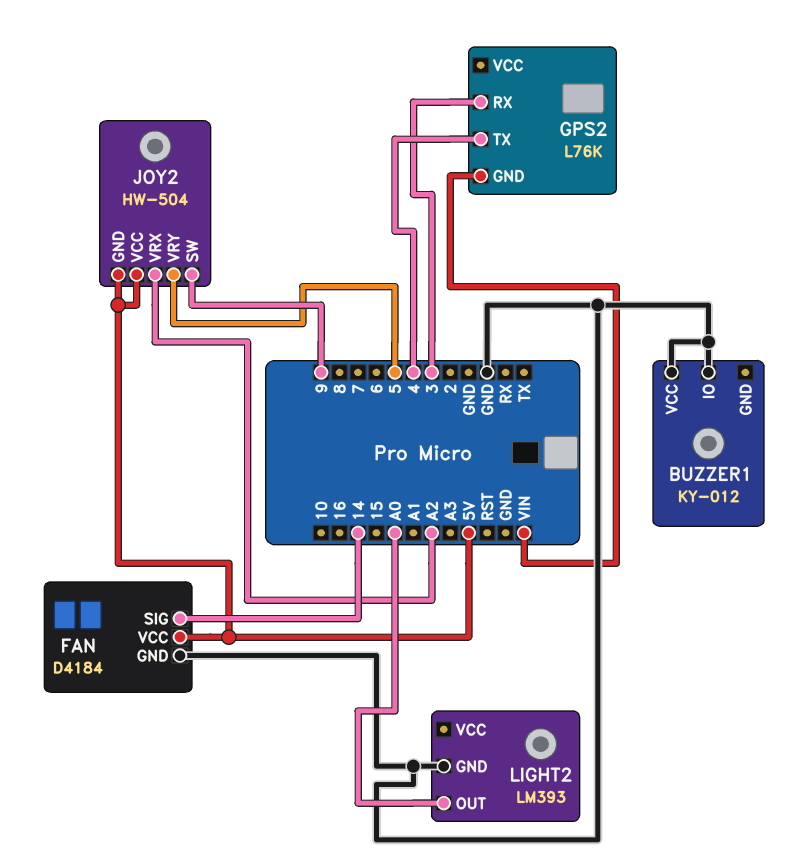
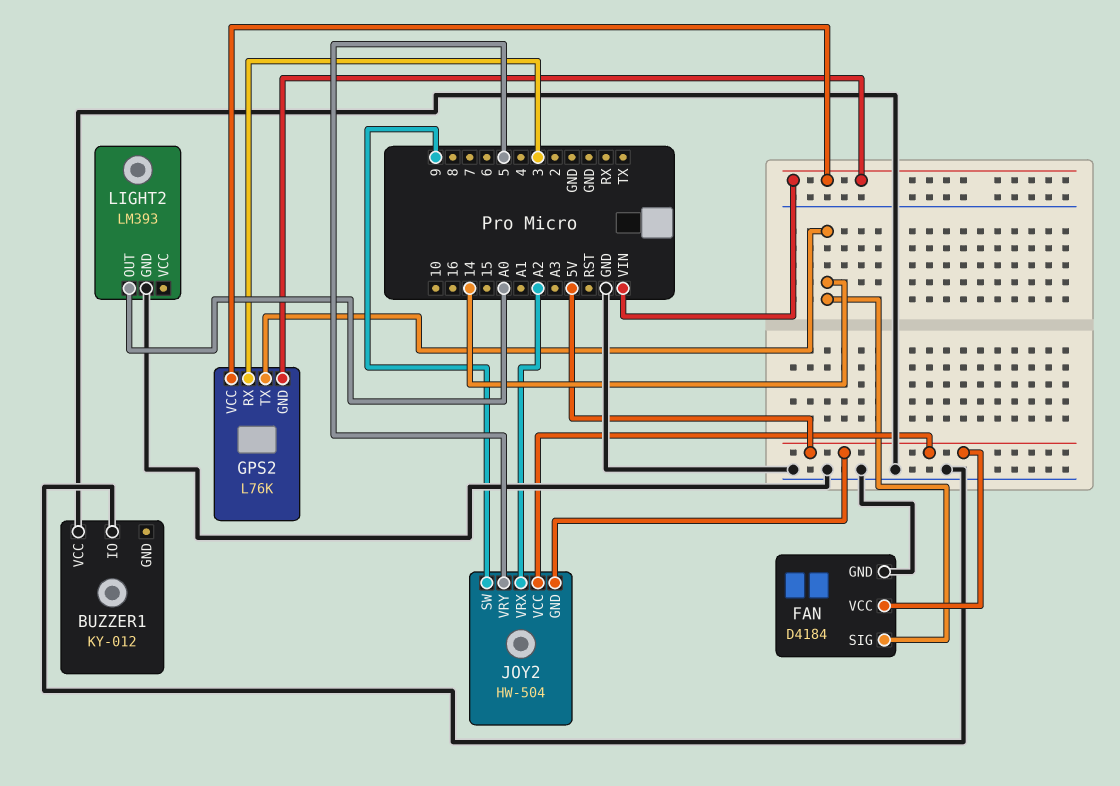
GPS2 pin TX: 4 -> 14
GPS2 pin VCC: none -> VIN

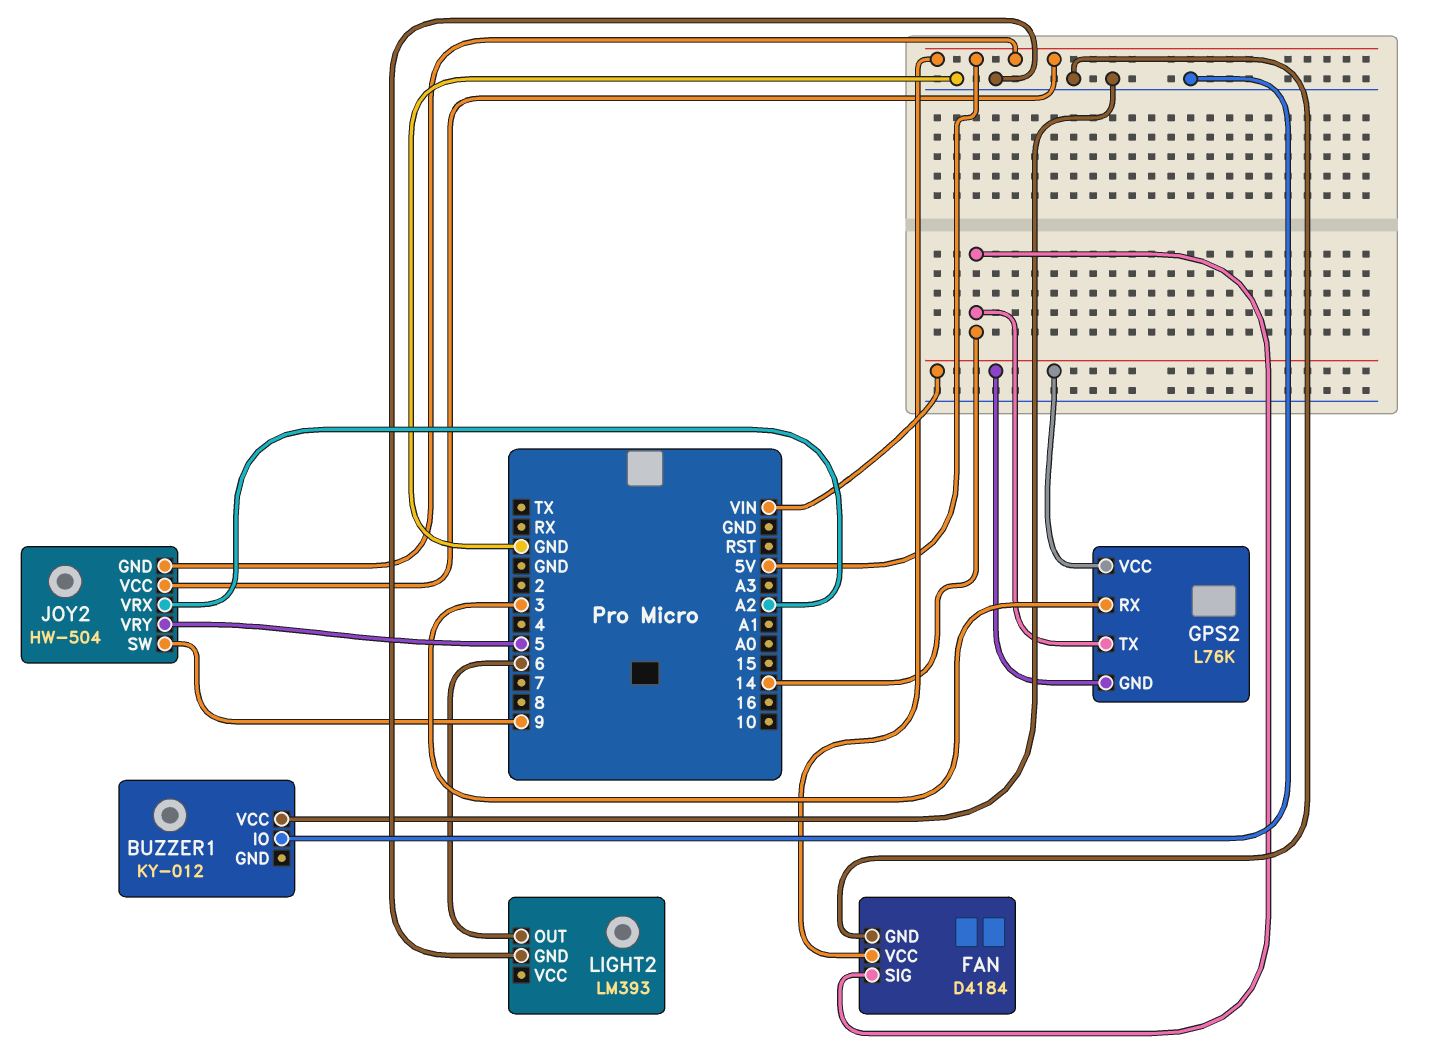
LIGHT2 pin OUT: A0 -> 6

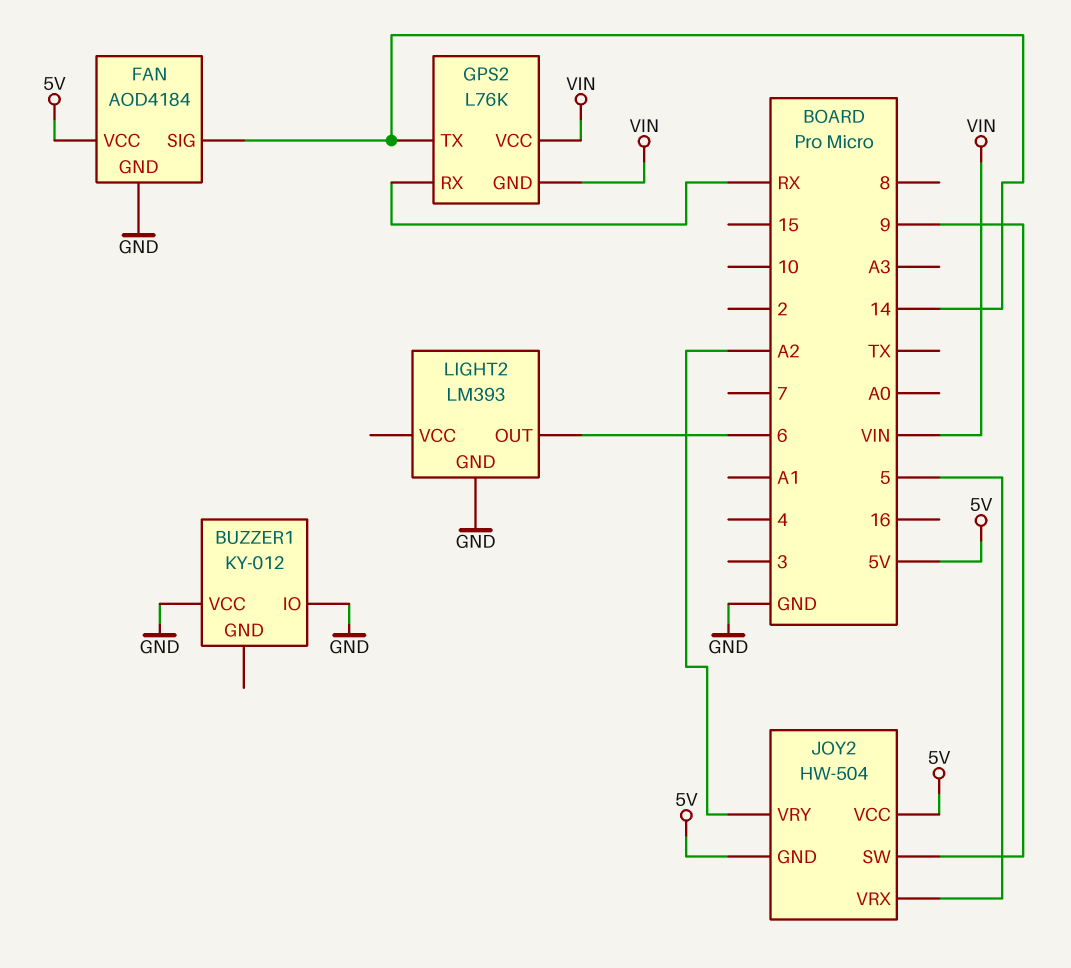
FAN: D4184 -> AOD4184
GPS2 pin RX: 3 -> RX
JOY2 pin VRX: A2 -> 5
JOY2 pin VRY: 5 -> A2

